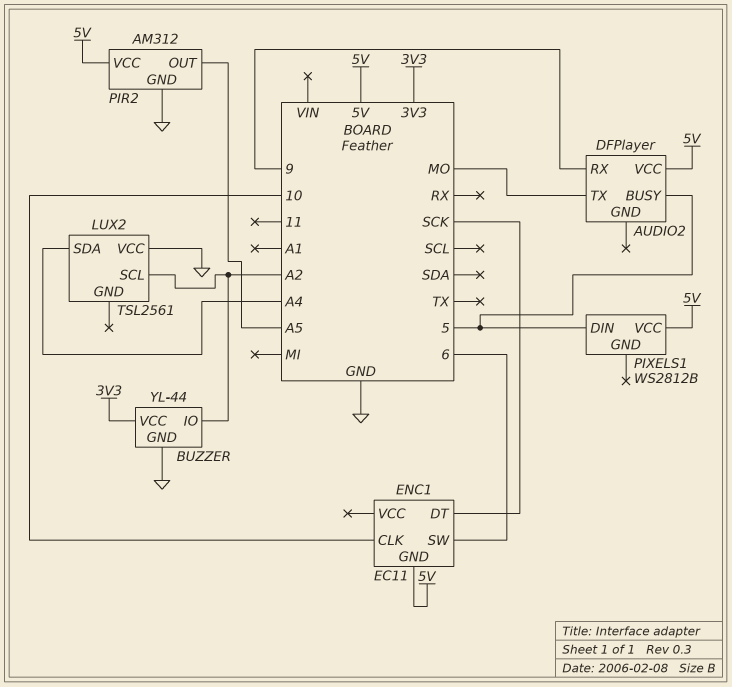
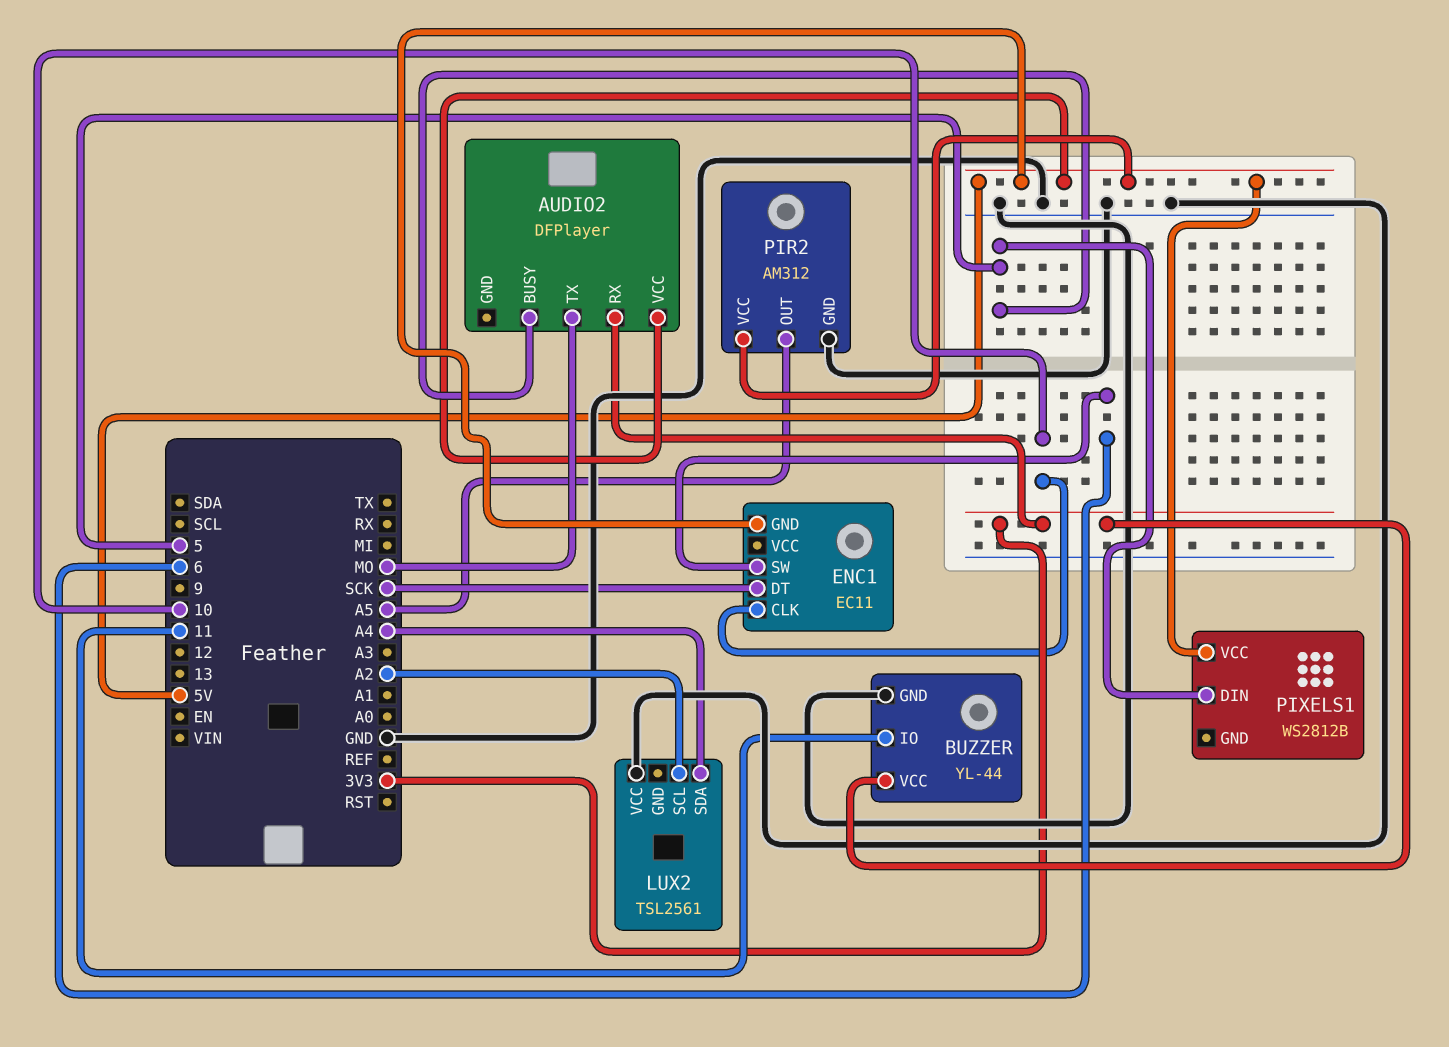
AUDIO2 pin RX: 9 -> 3V3
BUZZER pin IO: A2 -> 11

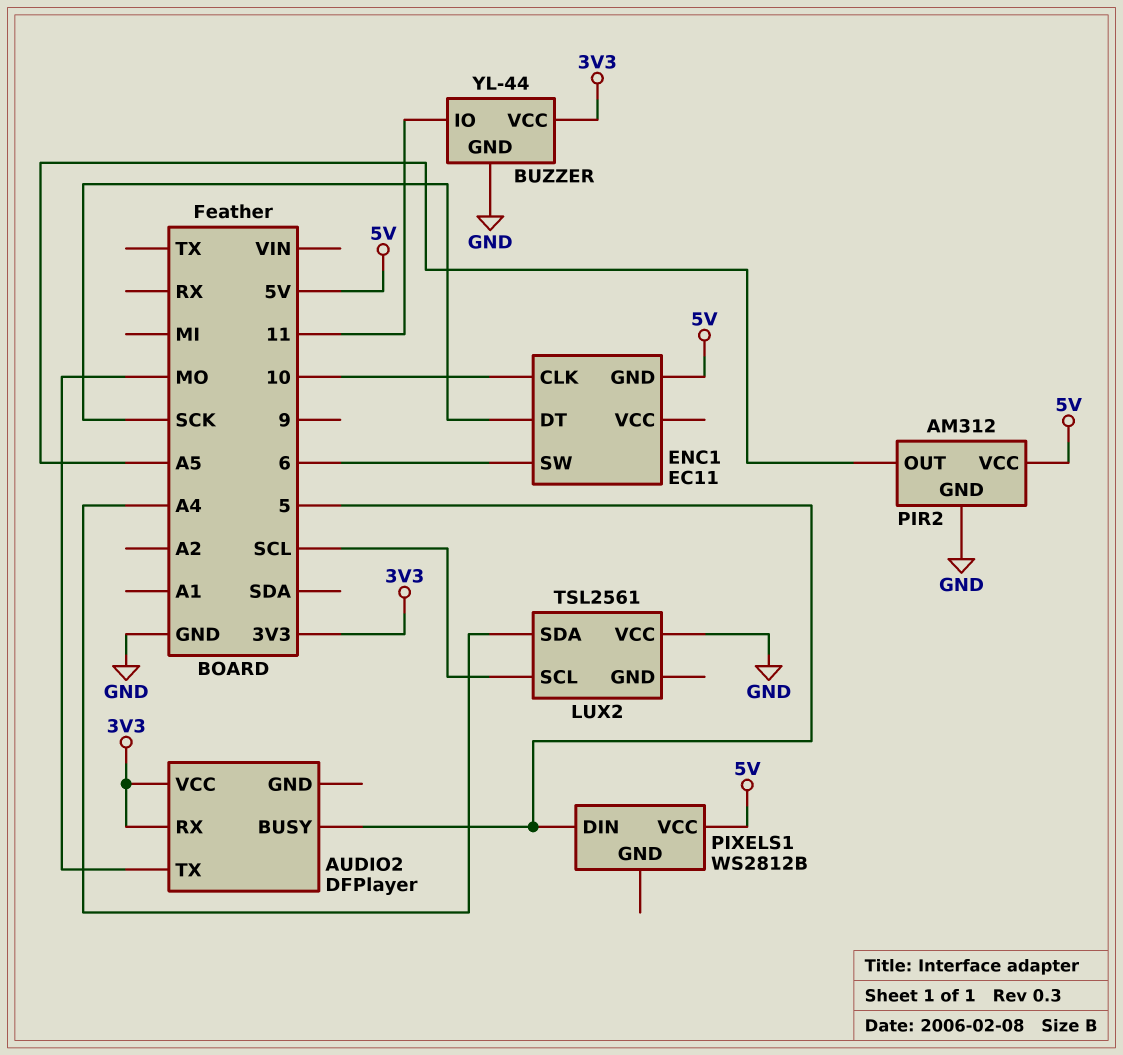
AUDIO2 pin VCC: 5V -> 3V3
LUX2 pin SCL: A2 -> SCL

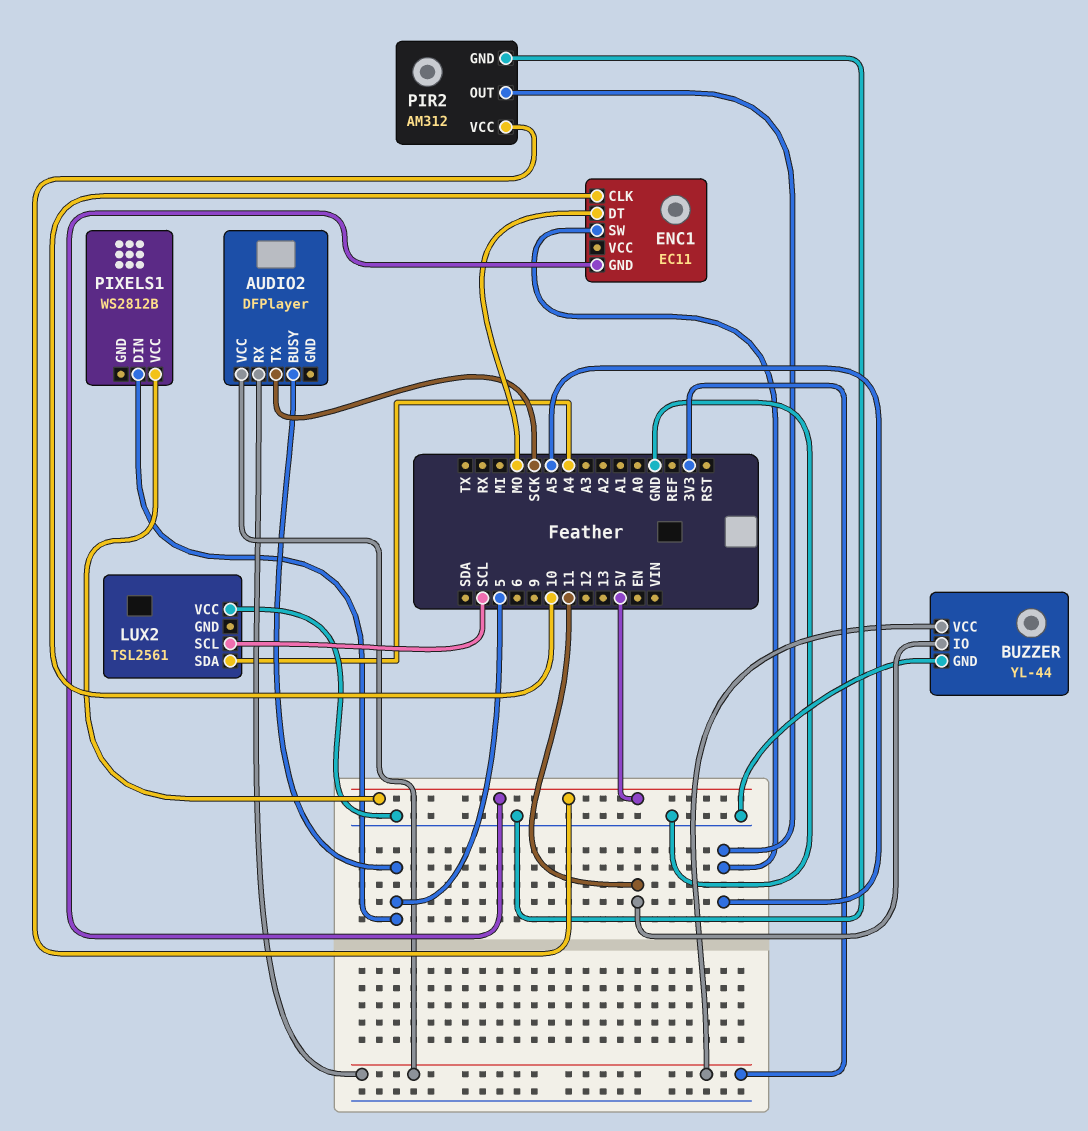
AUDIO2 pin TX: MO -> SCK
ENC1 pin DT: SCK -> MO
ENC1 pin SW: 6 -> A5

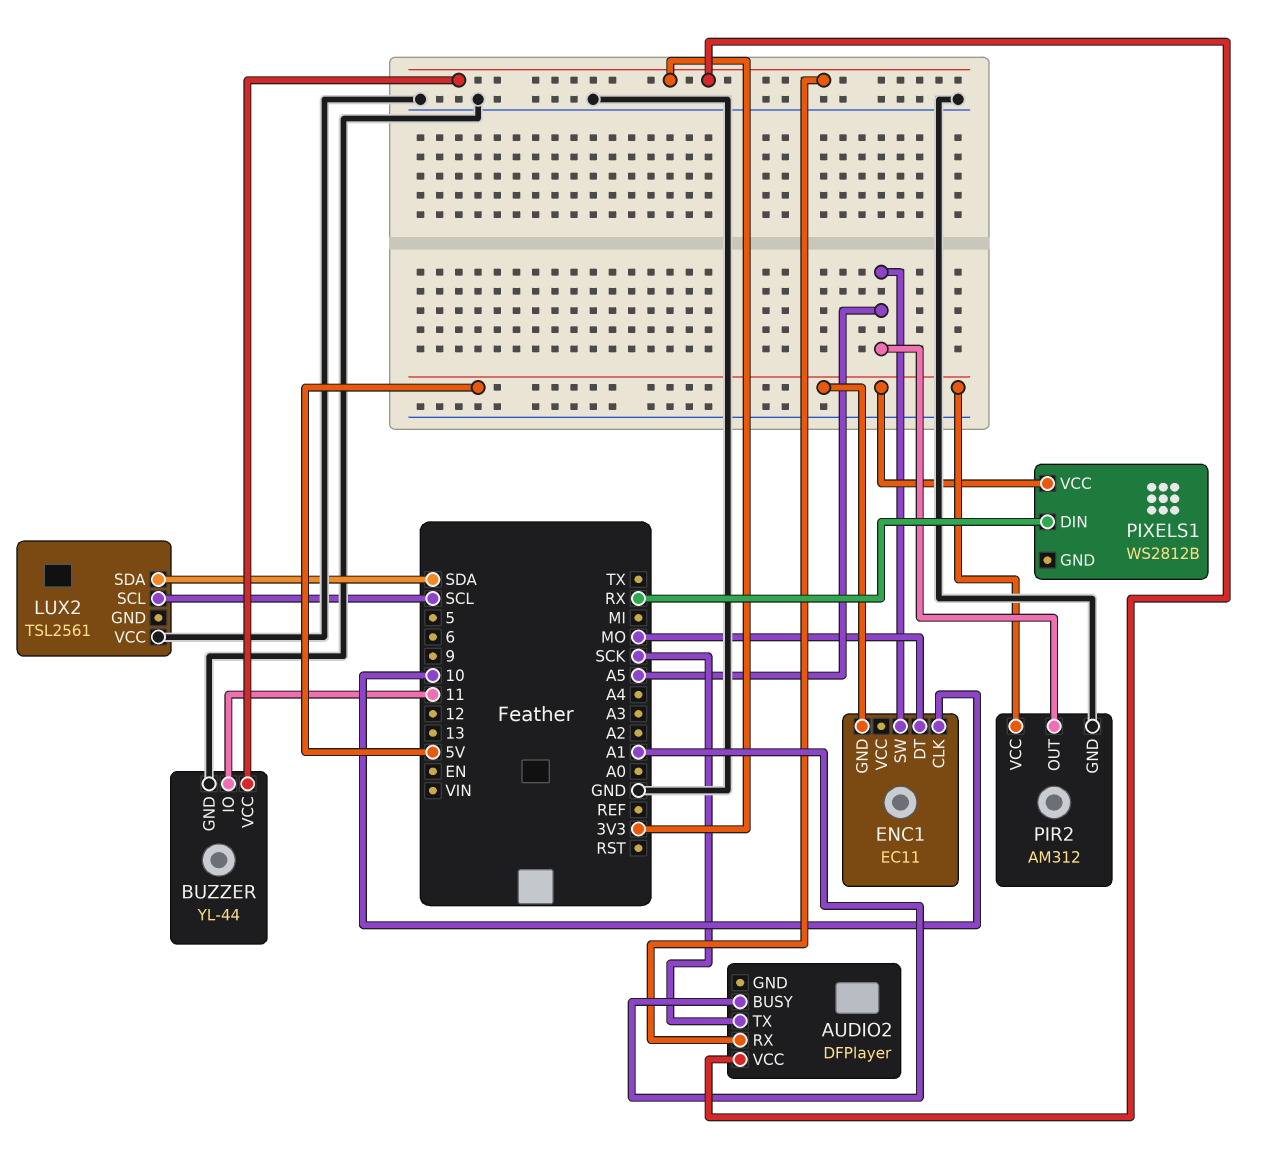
AUDIO2 pin BUSY: 5 -> A1
LUX2 pin SDA: A4 -> SDA
PIXELS1 pin DIN: 5 -> RX

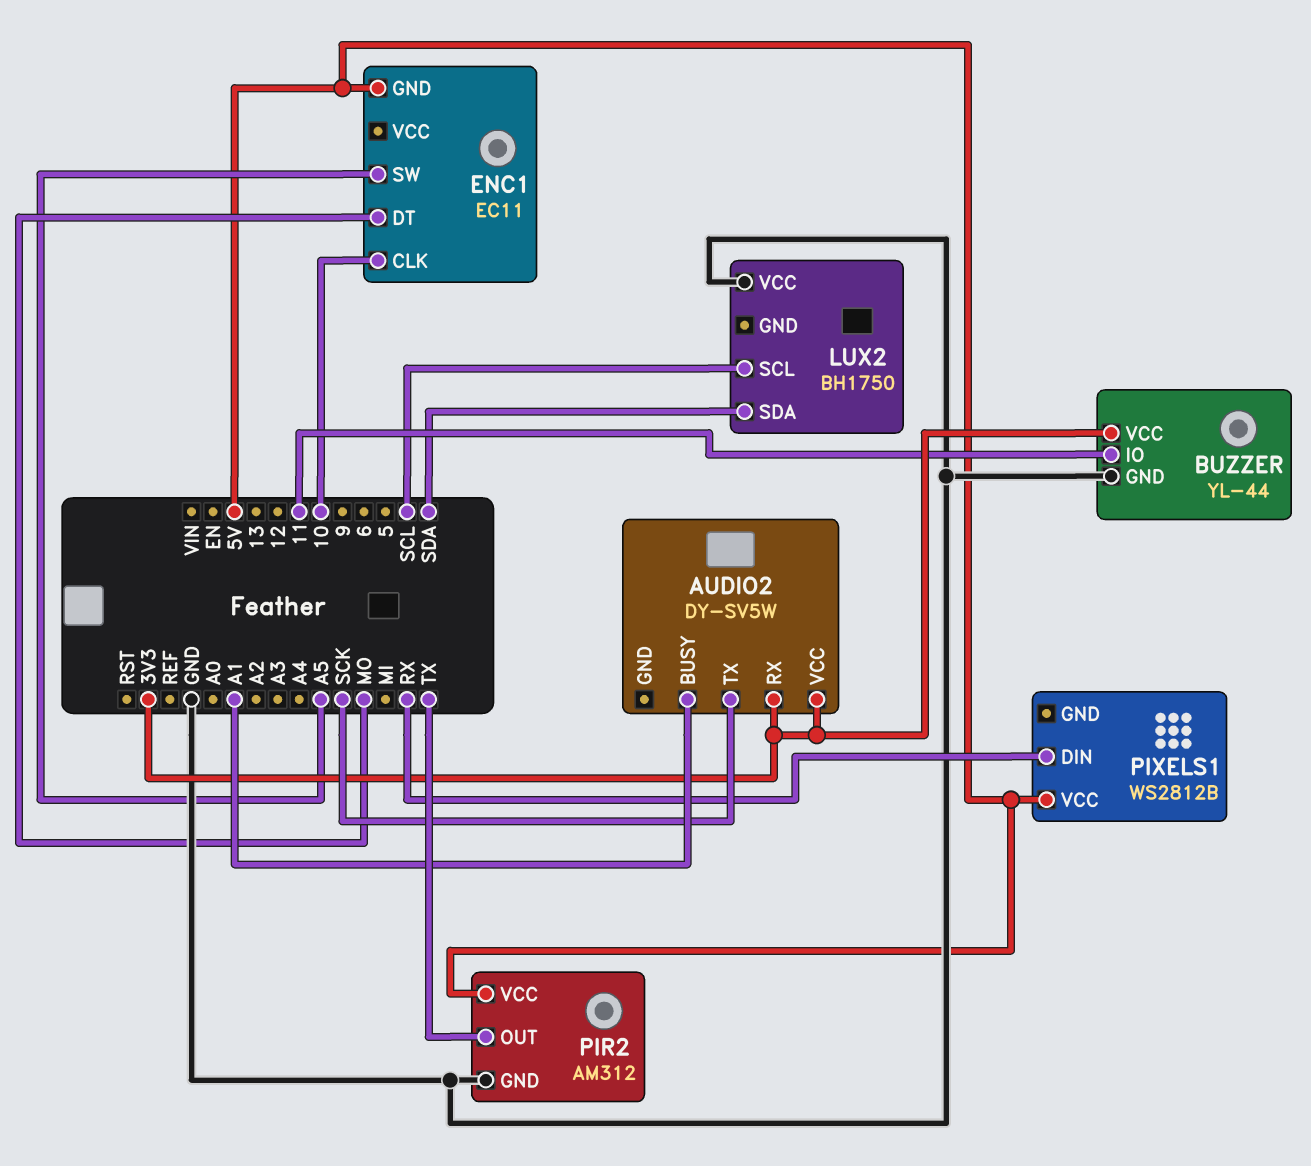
AUDIO2: DFPlayer -> DY-SV5W
LUX2: TSL2561 -> BH1750
PIR2 pin OUT: A5 -> TX

